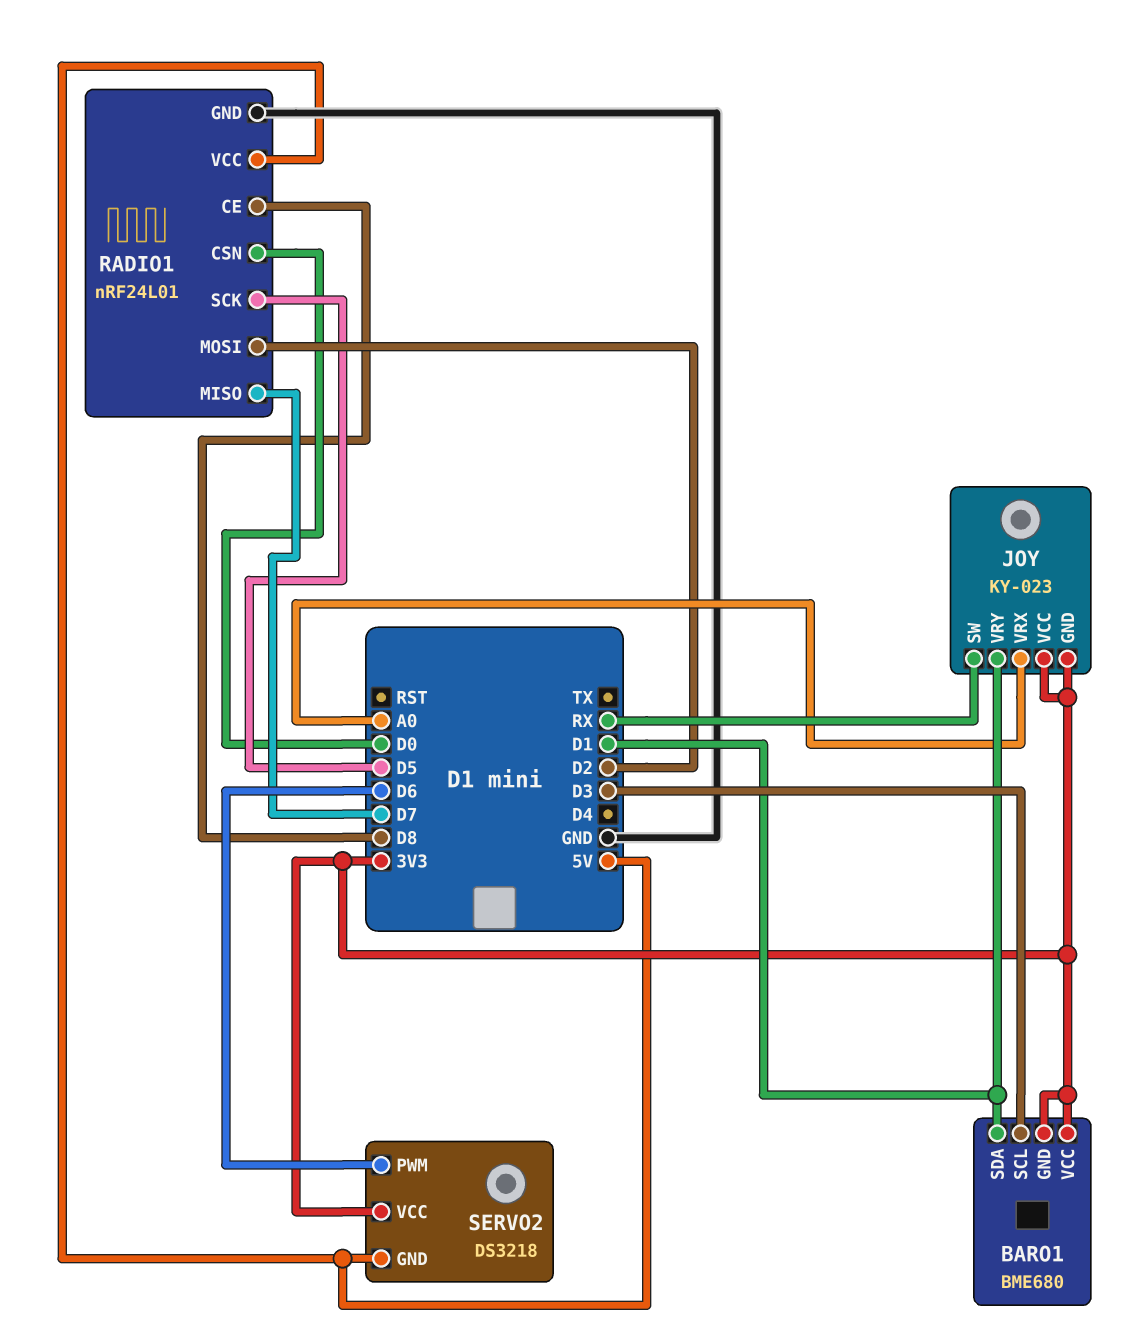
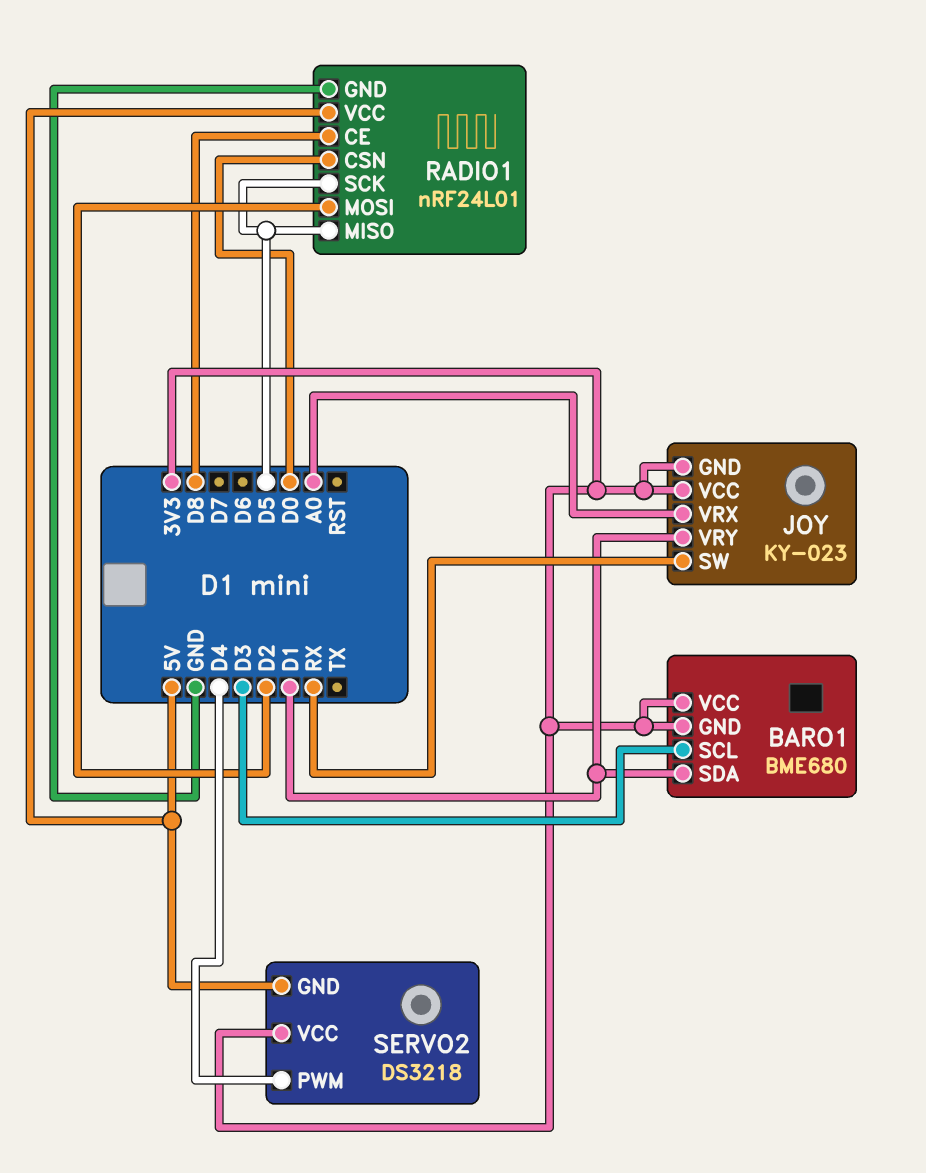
RADIO1 pin MISO: D7 -> D5
SERVO2 pin PWM: D6 -> D4

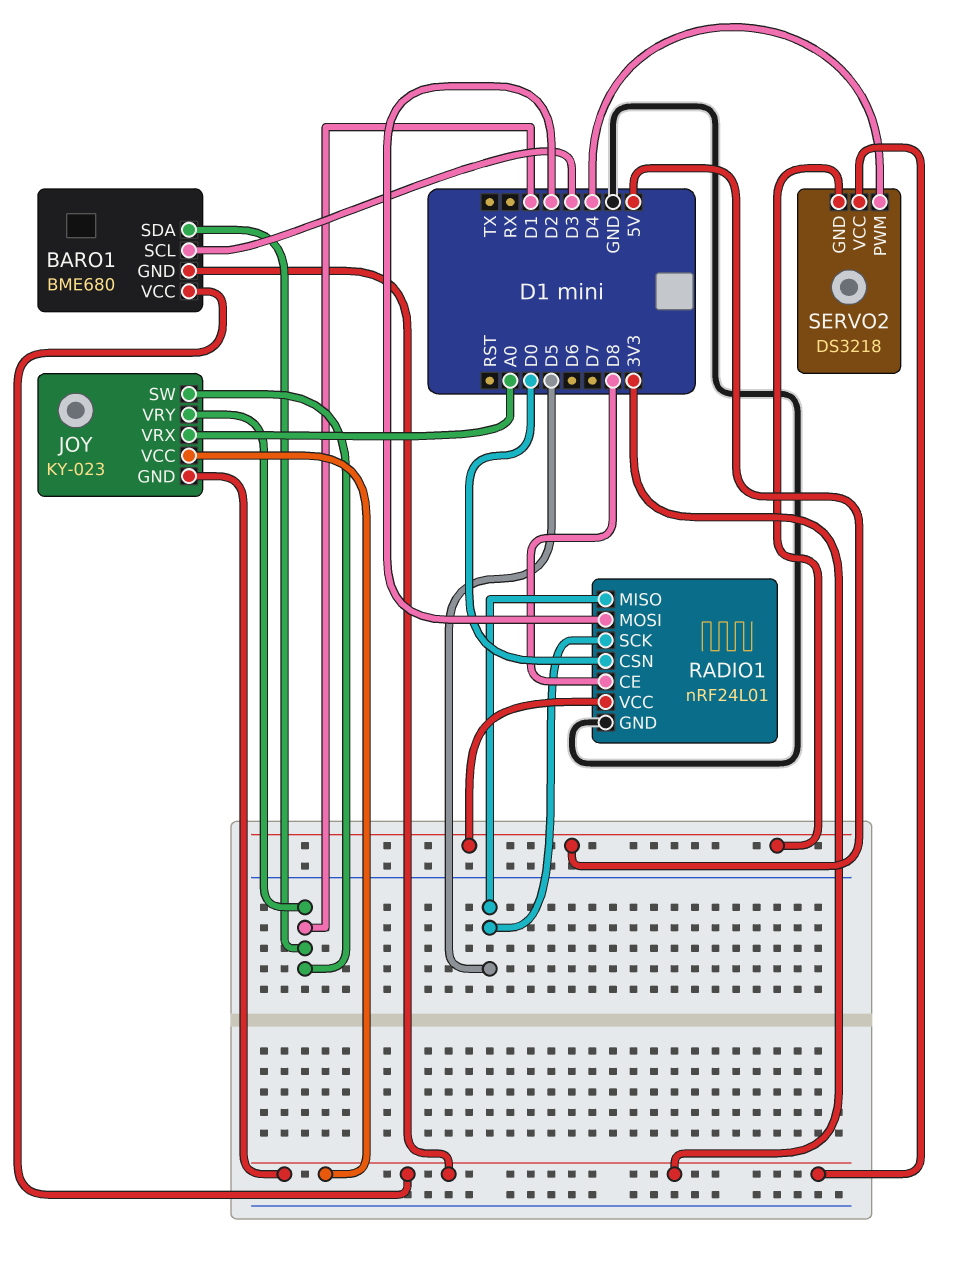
JOY pin SW: RX -> D1

